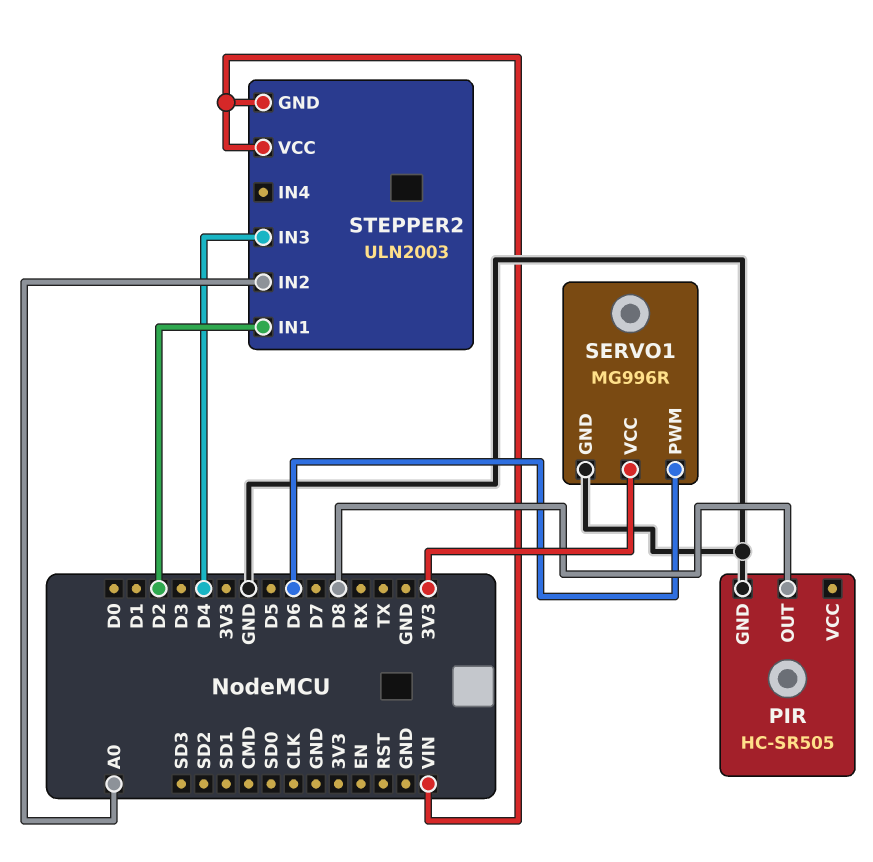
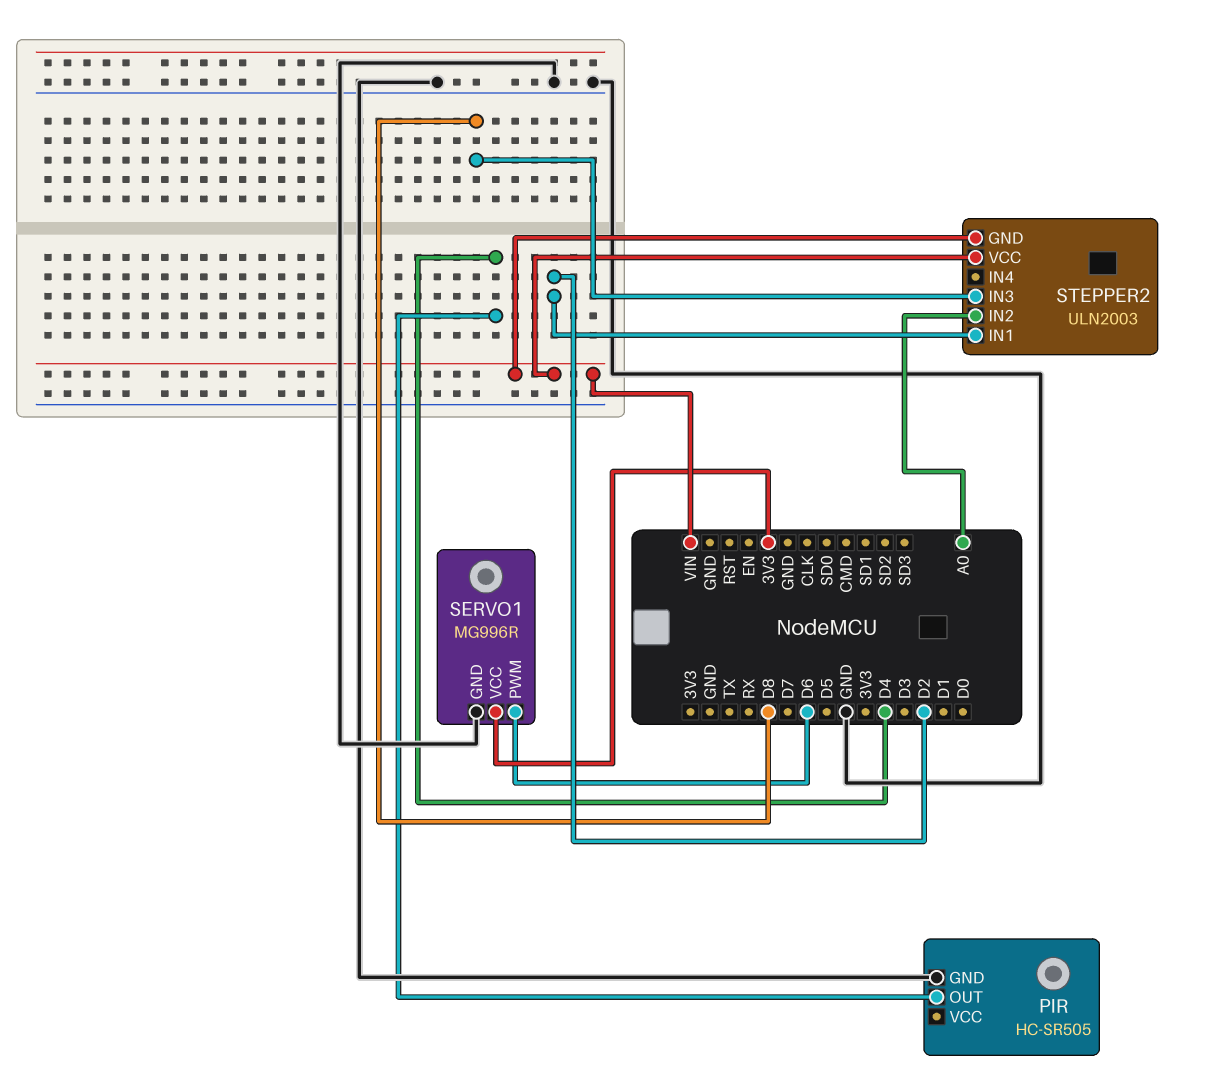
PIR pin OUT: D8 -> D4
STEPPER2 pin IN3: D4 -> D8

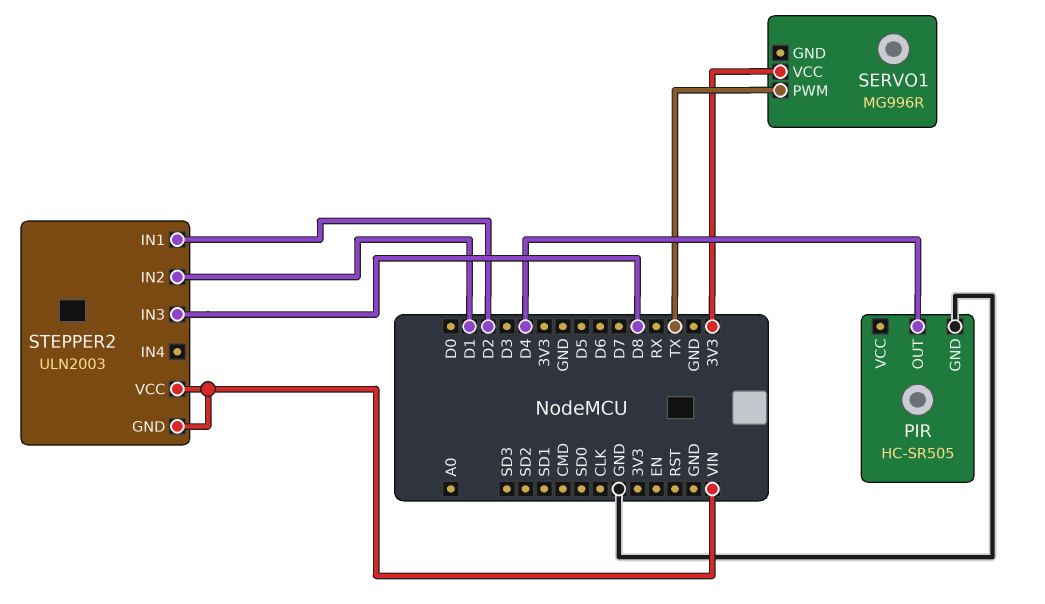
SERVO1 pin GND: GND -> none
SERVO1 pin PWM: D6 -> TX
STEPPER2 pin IN2: A0 -> D1

